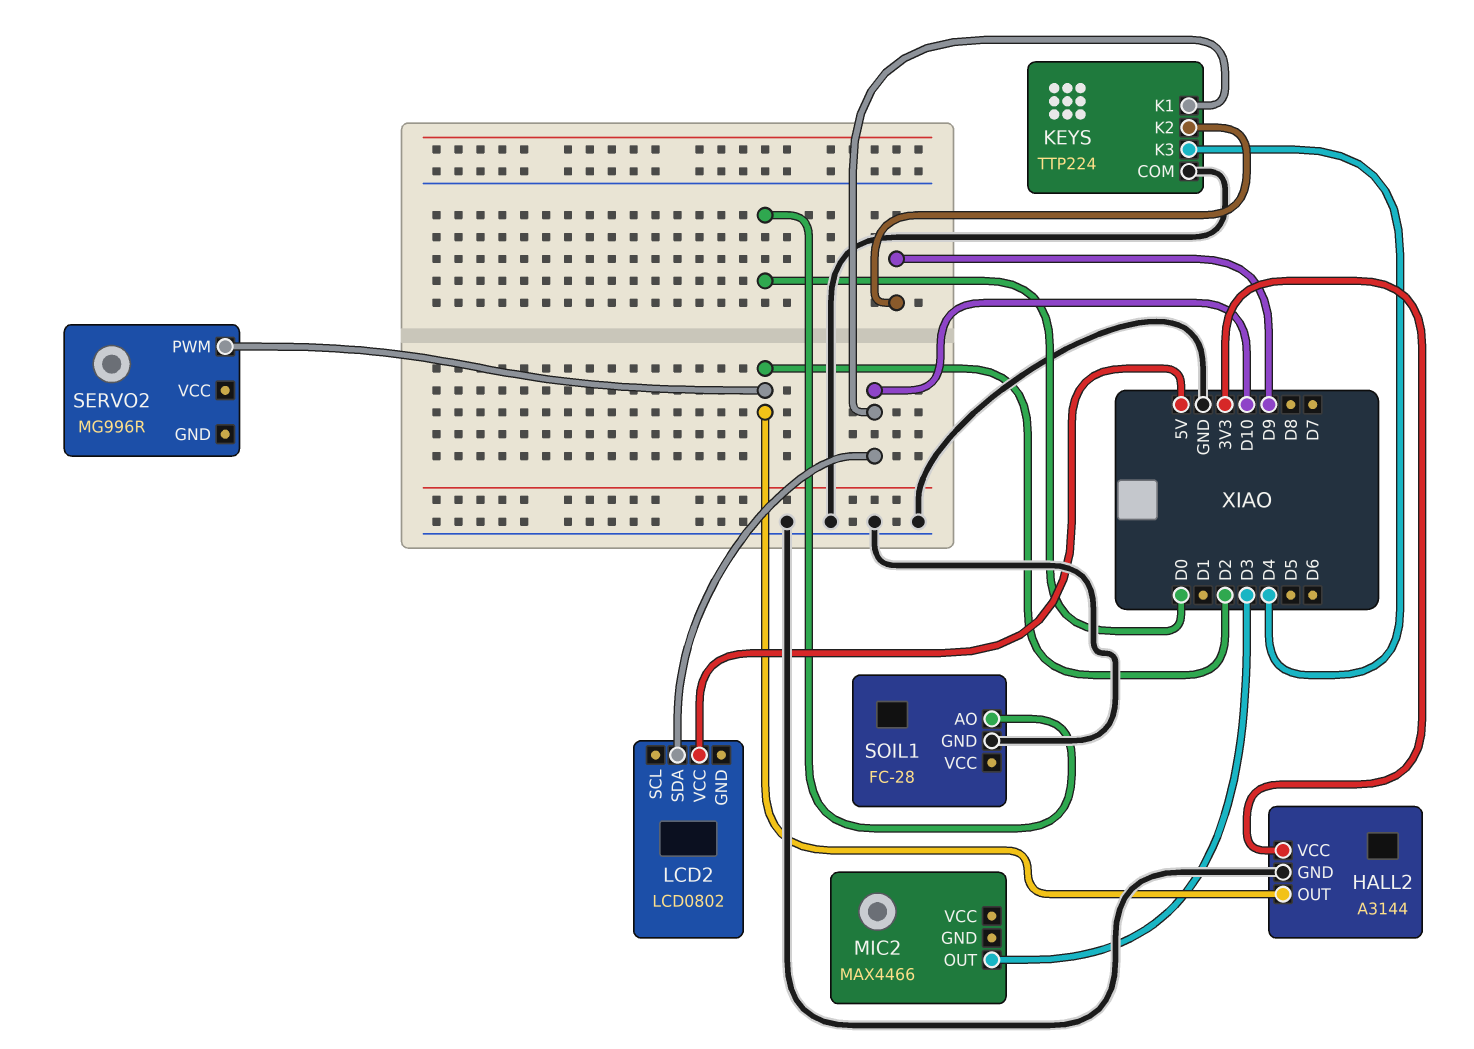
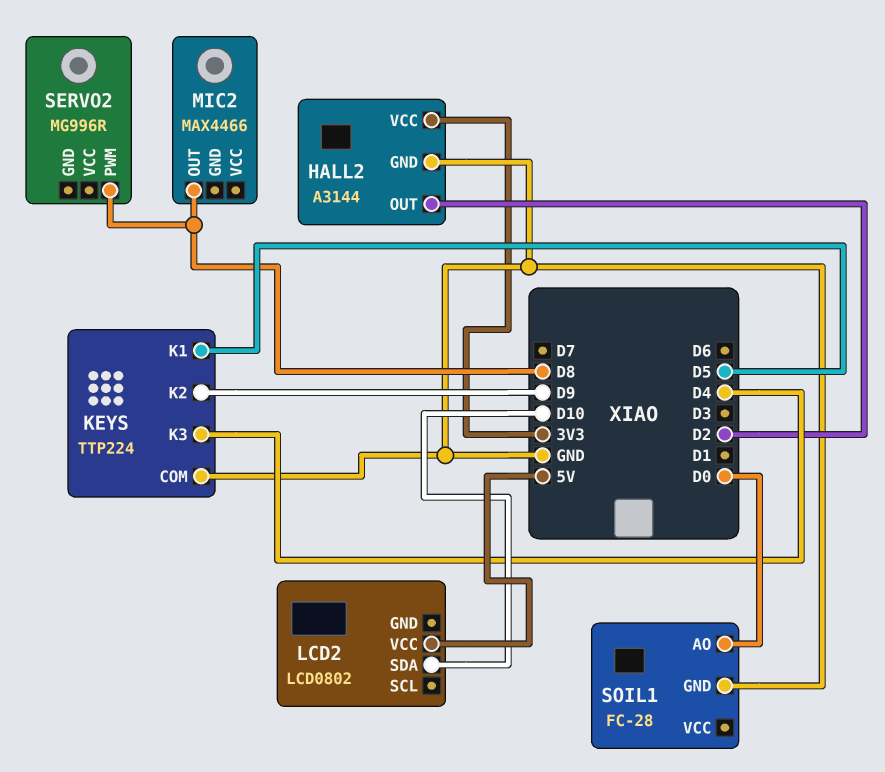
KEYS pin K1: D10 -> D5
MIC2 pin OUT: D3 -> D8
SERVO2 pin PWM: D2 -> D8

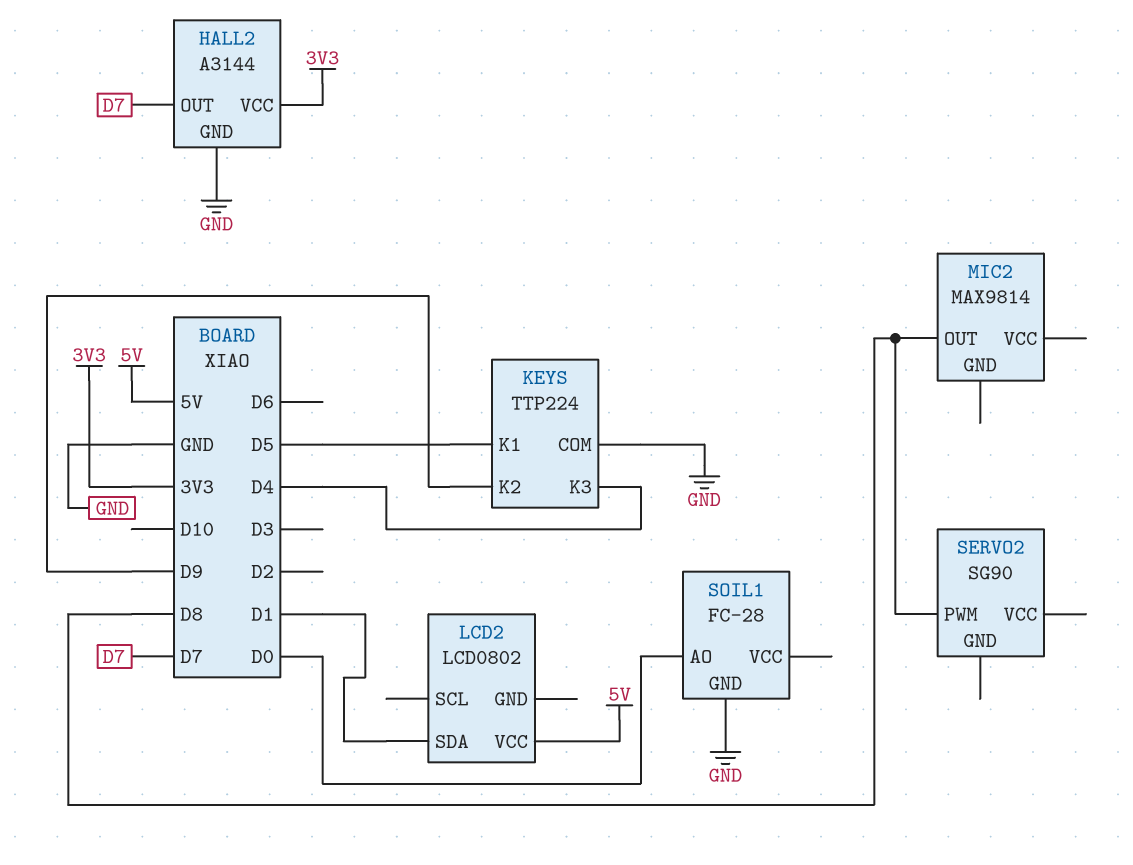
HALL2 pin OUT: D2 -> D7
LCD2 pin SDA: D10 -> D1
MIC2: MAX4466 -> MAX9814
SERVO2: MG996R -> SG90

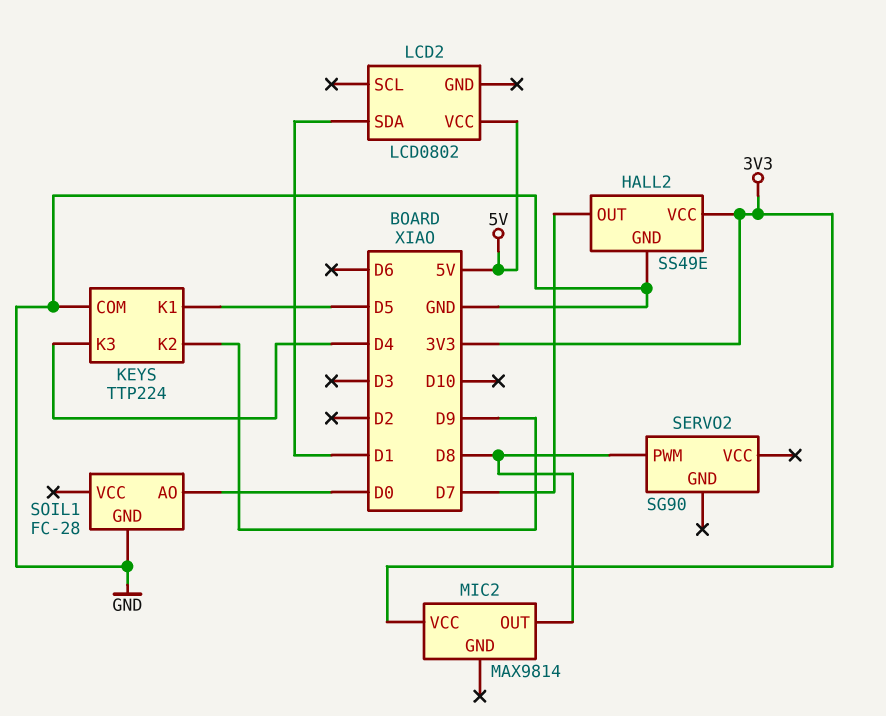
HALL2: A3144 -> SS49E
MIC2 pin VCC: none -> 3V3

